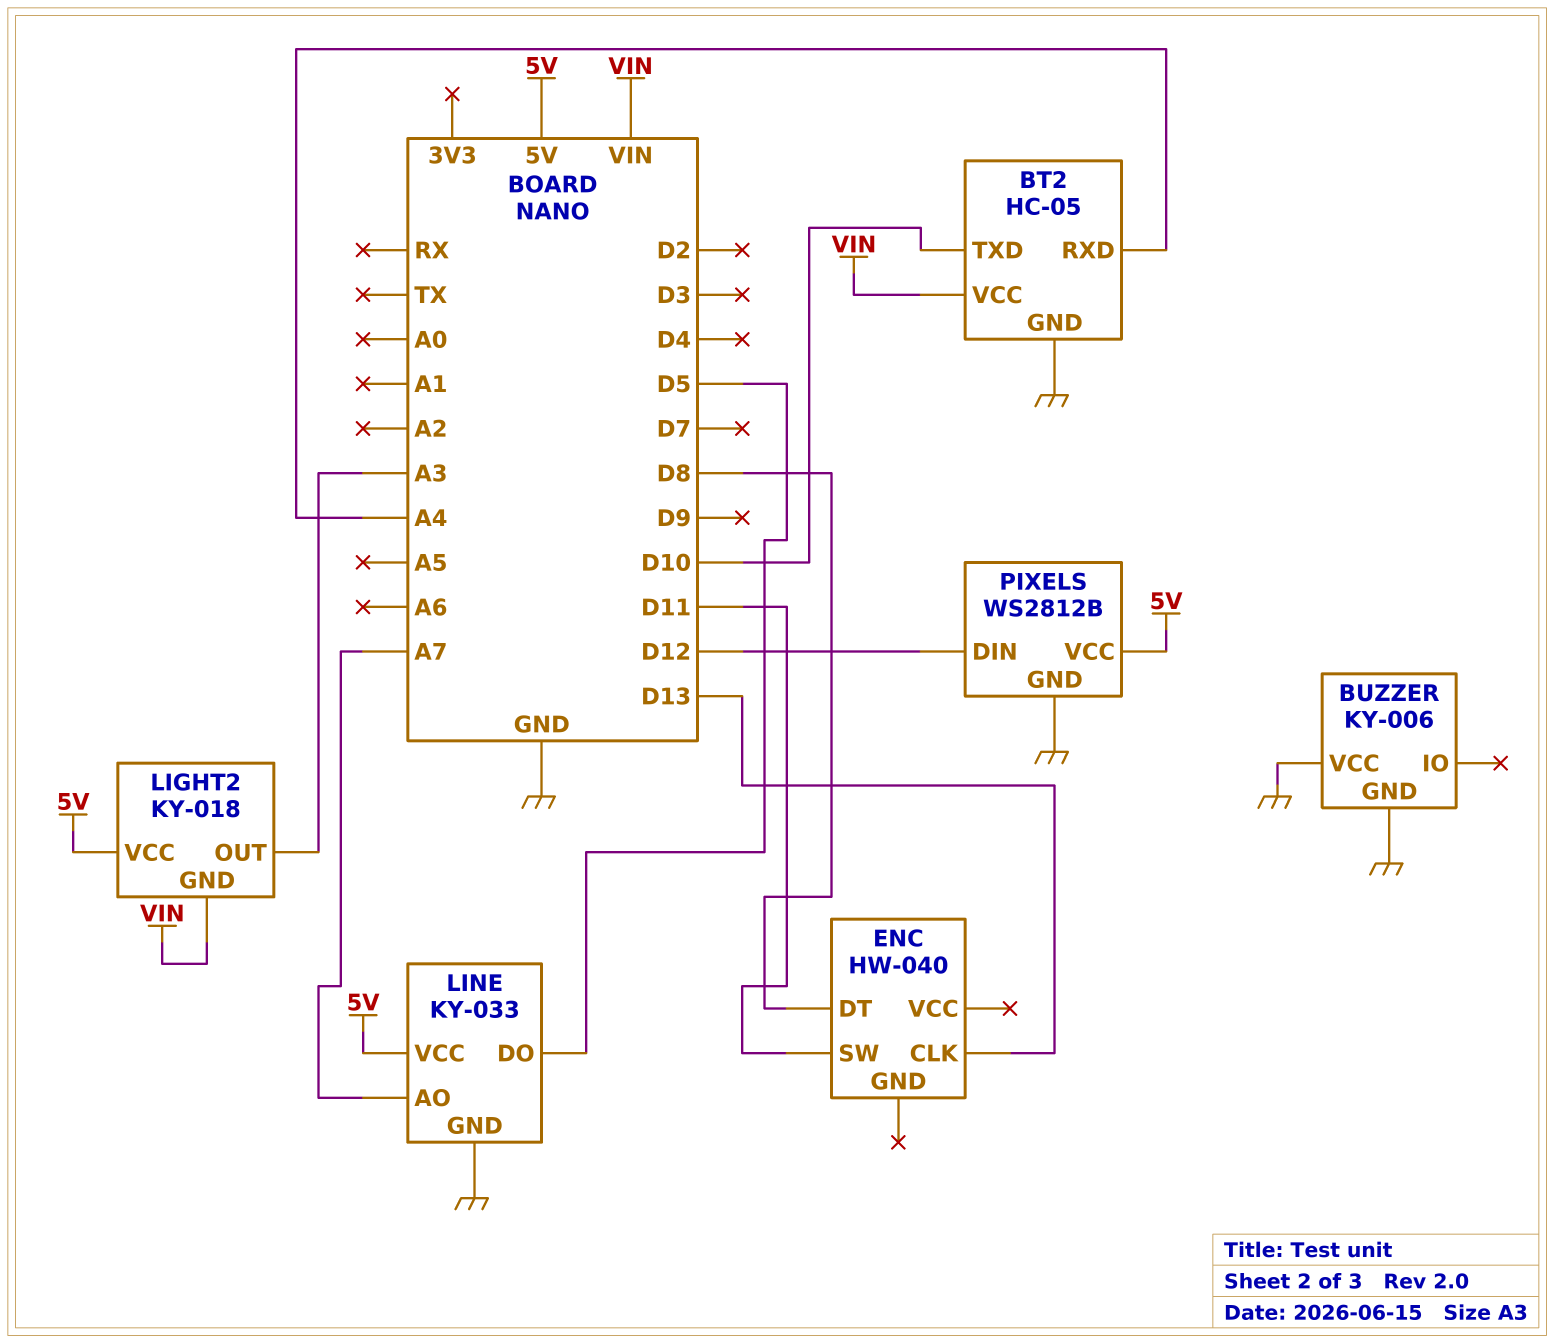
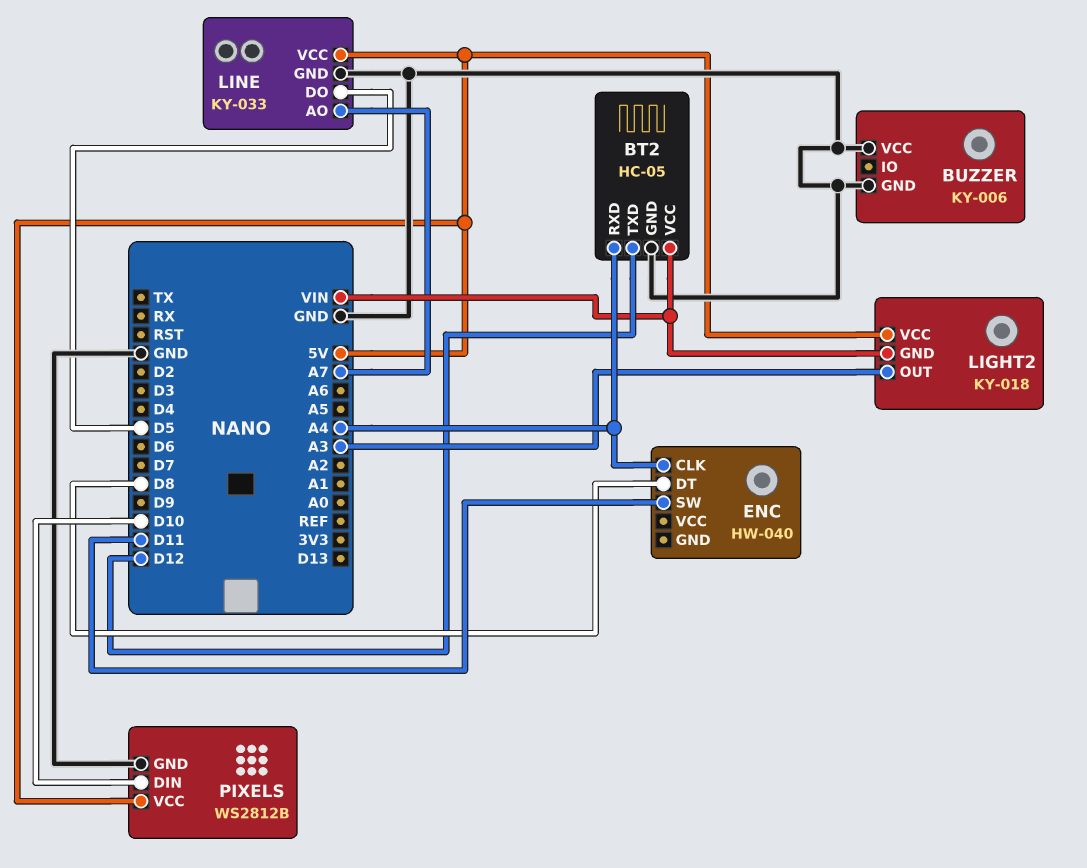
BT2 pin TXD: D10 -> D12
ENC pin CLK: D13 -> A4
PIXELS pin DIN: D12 -> D10

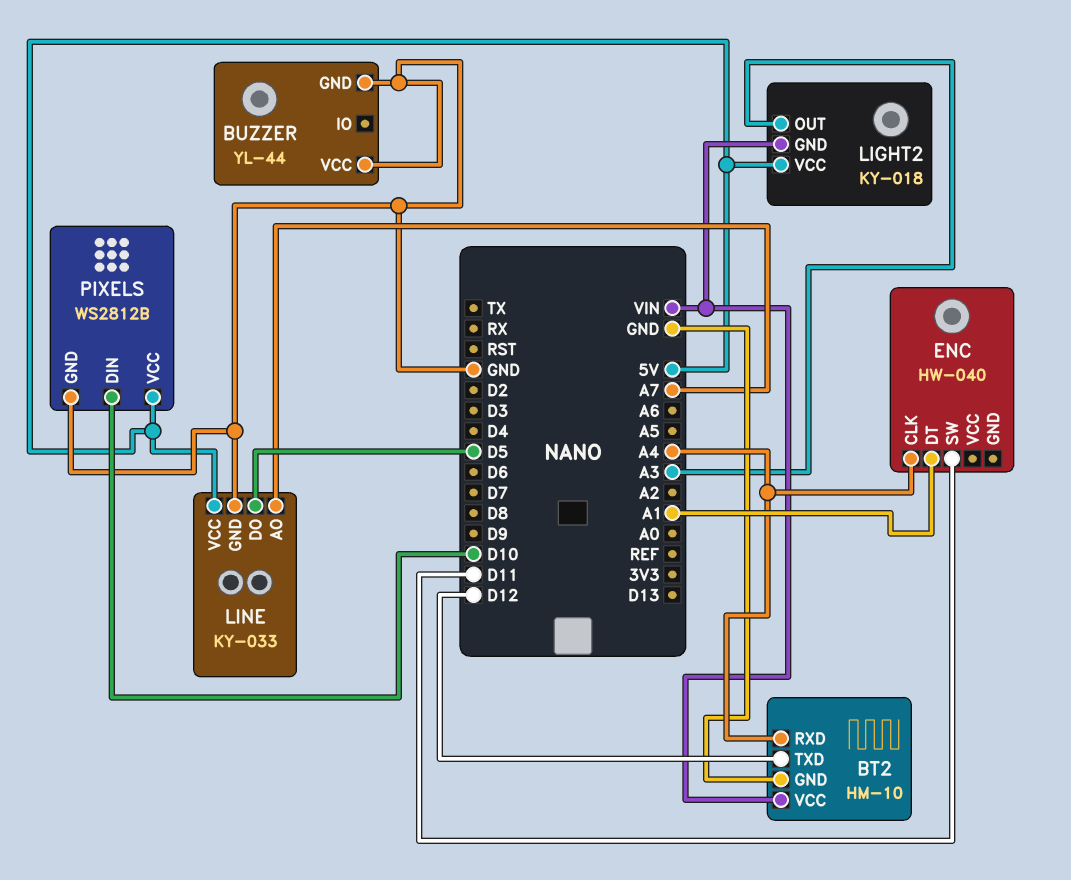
BT2: HC-05 -> HM-10
BUZZER: KY-006 -> YL-44
ENC pin DT: D8 -> A1

